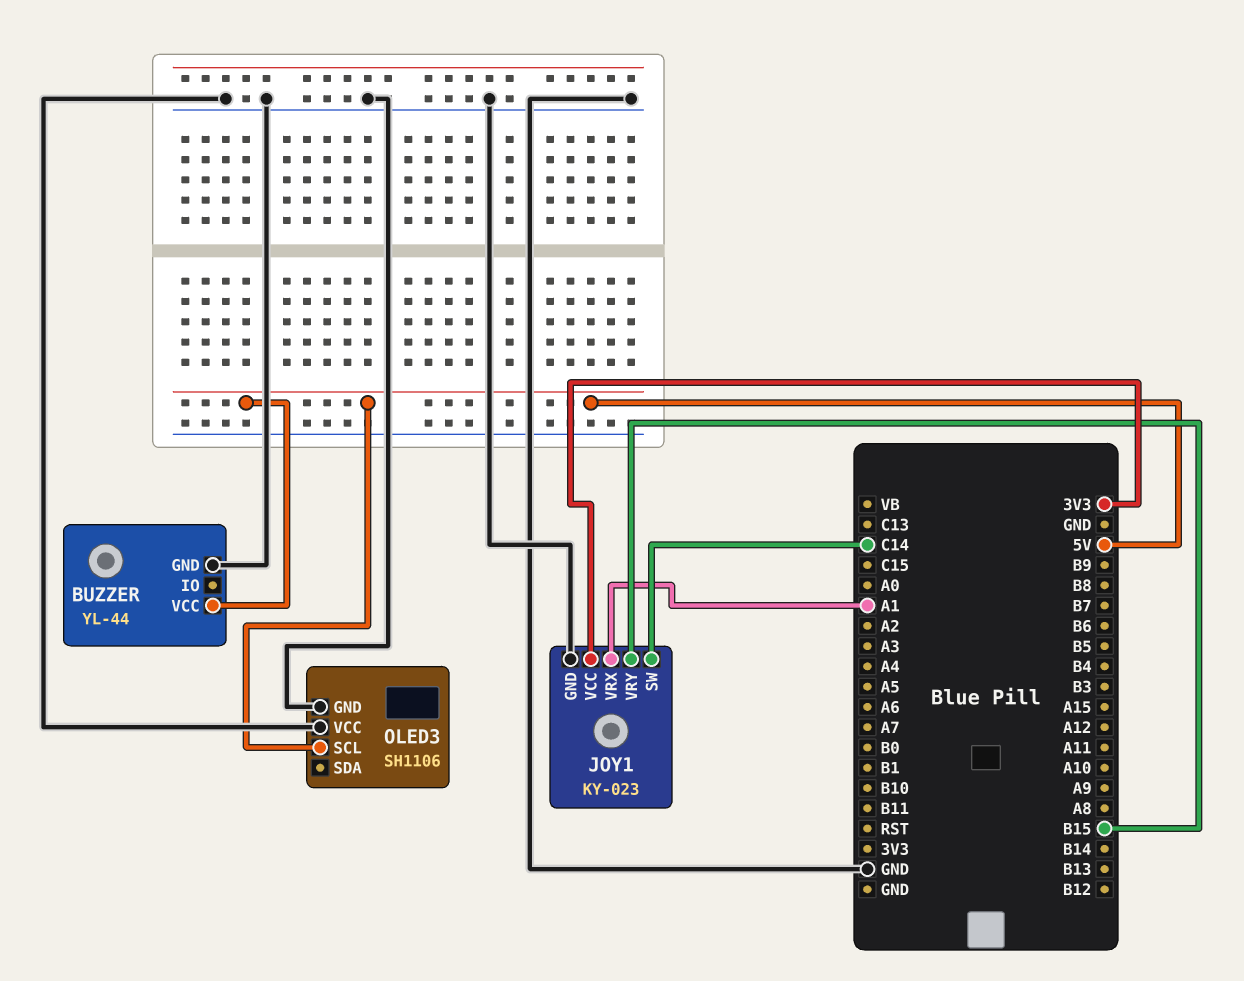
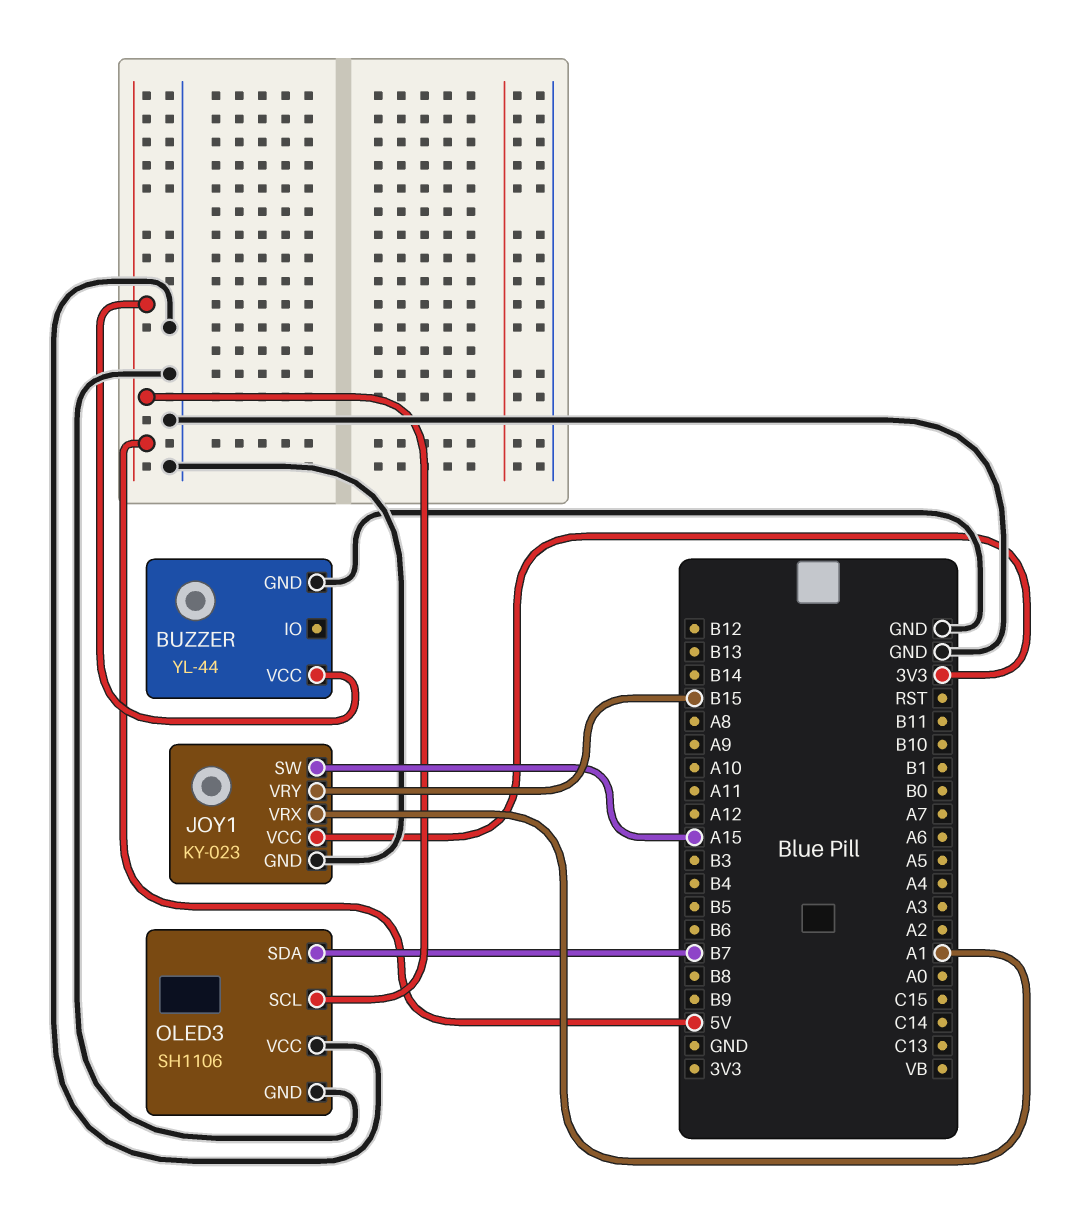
JOY1 pin SW: C14 -> A15
OLED3 pin SDA: none -> B7

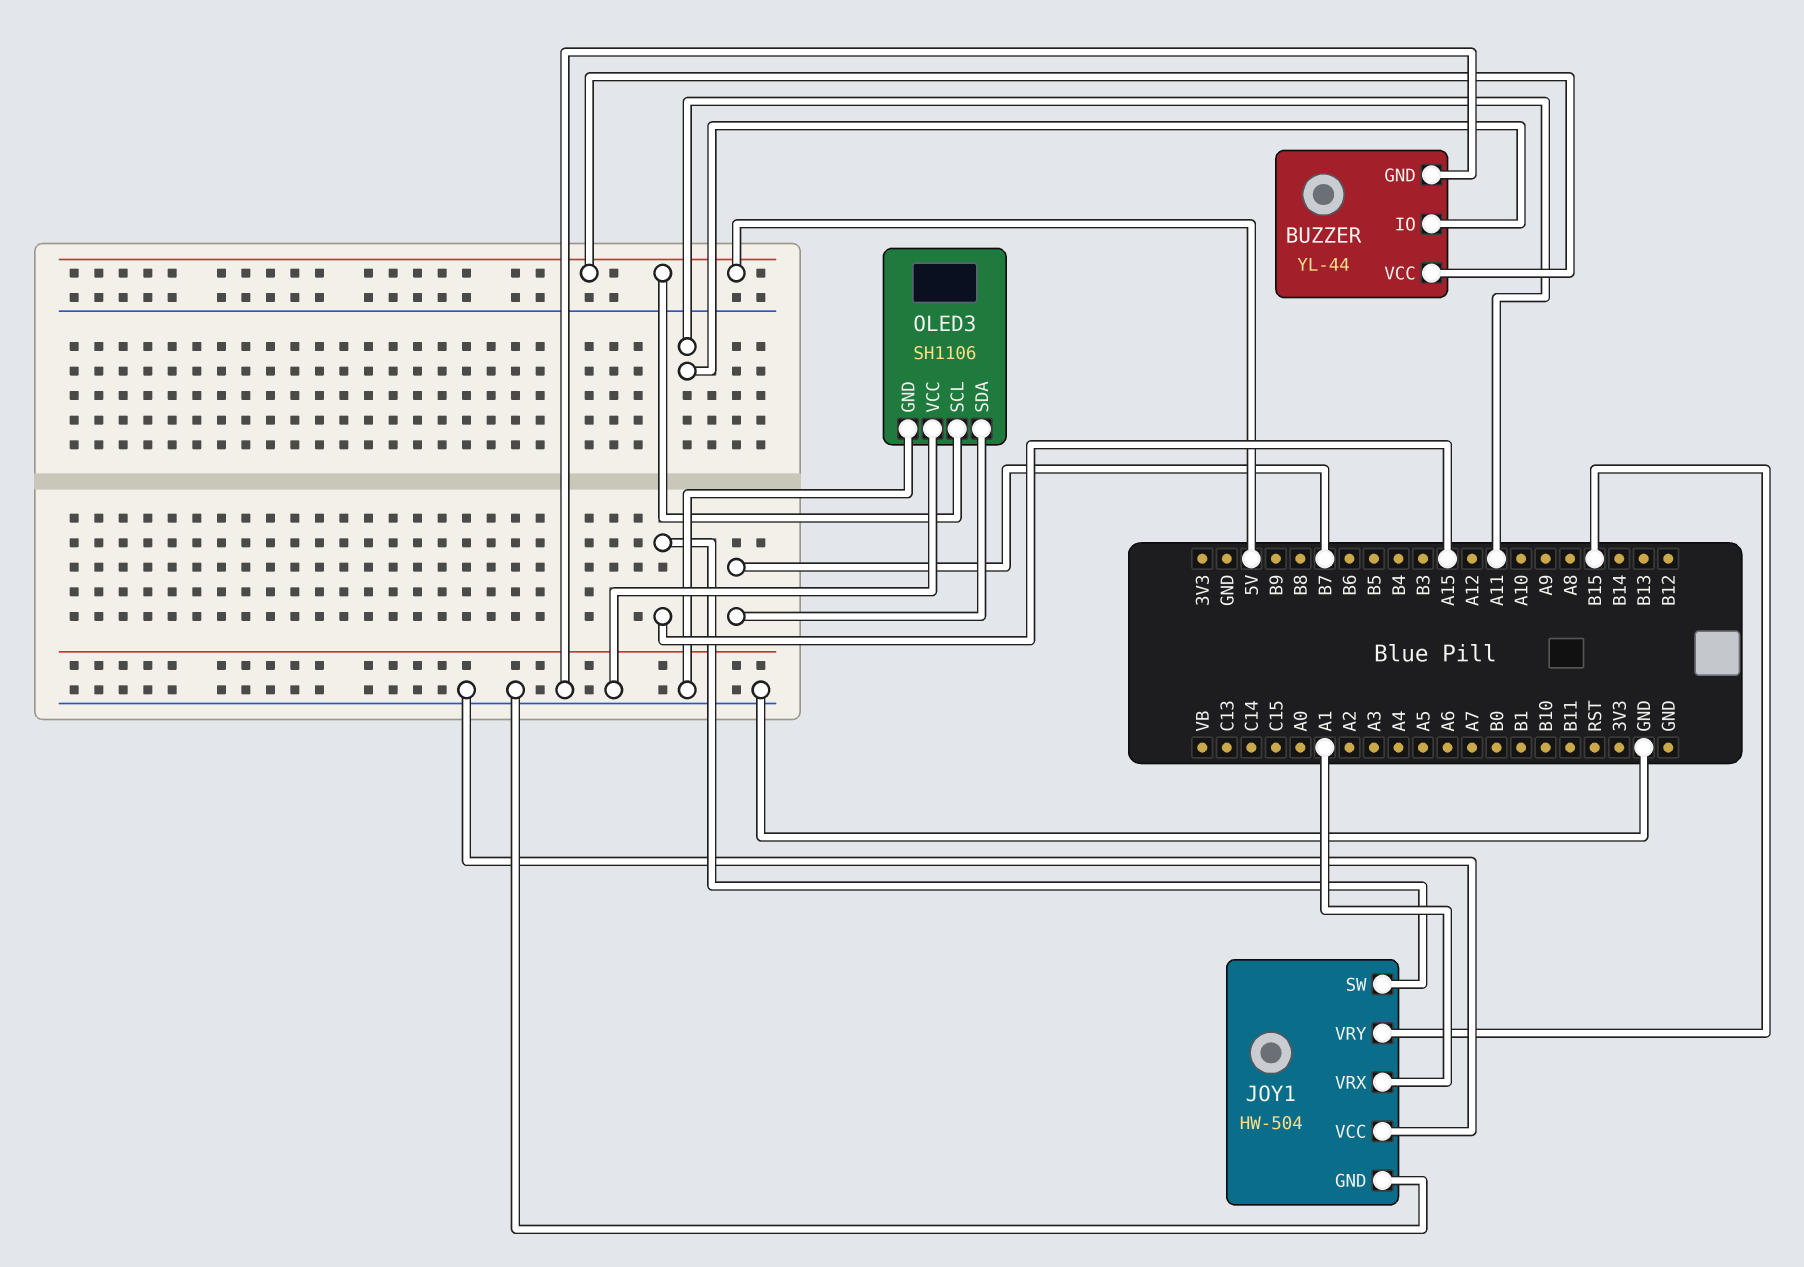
BUZZER pin IO: none -> A11
JOY1: KY-023 -> HW-504
JOY1 pin VCC: 3V3 -> GND

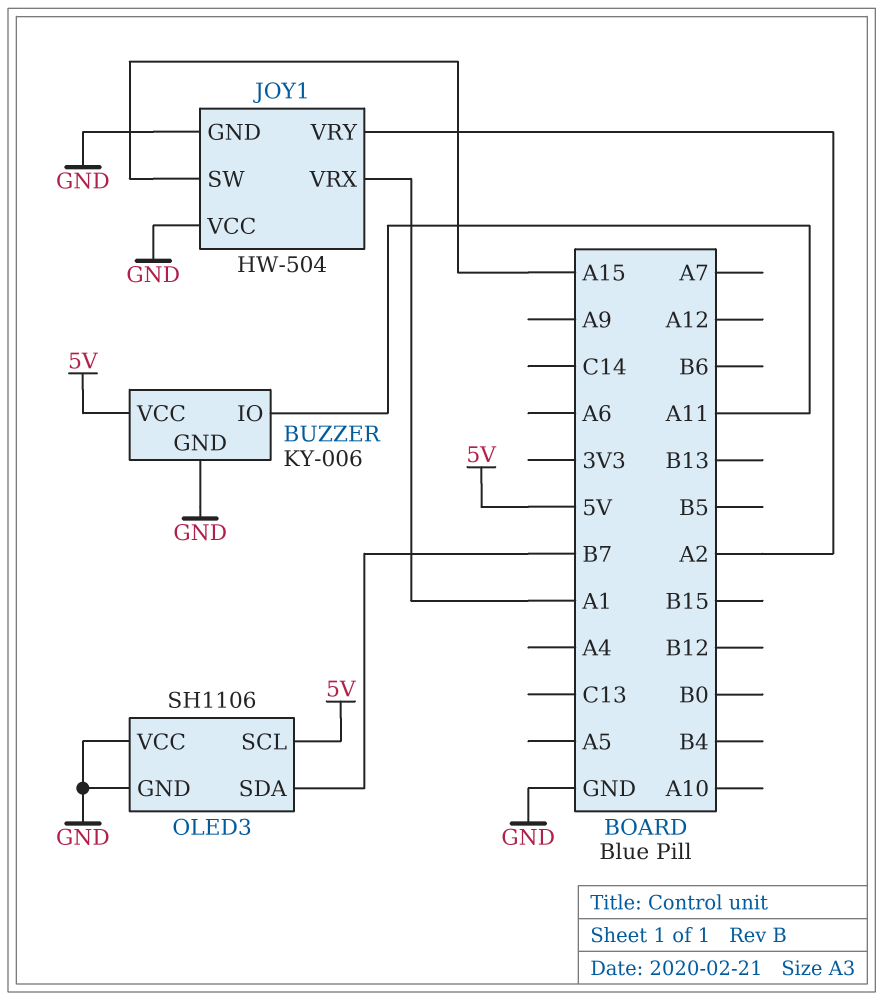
BUZZER: YL-44 -> KY-006
JOY1 pin VRY: B15 -> A2

